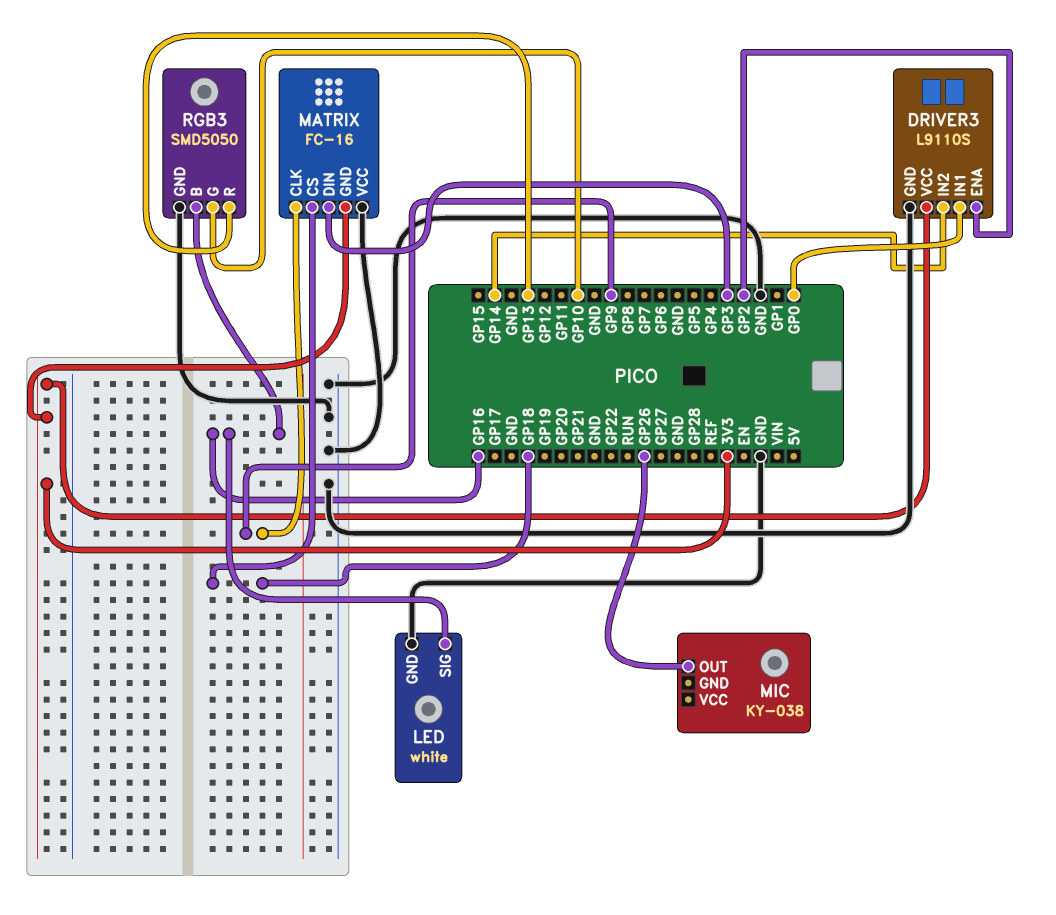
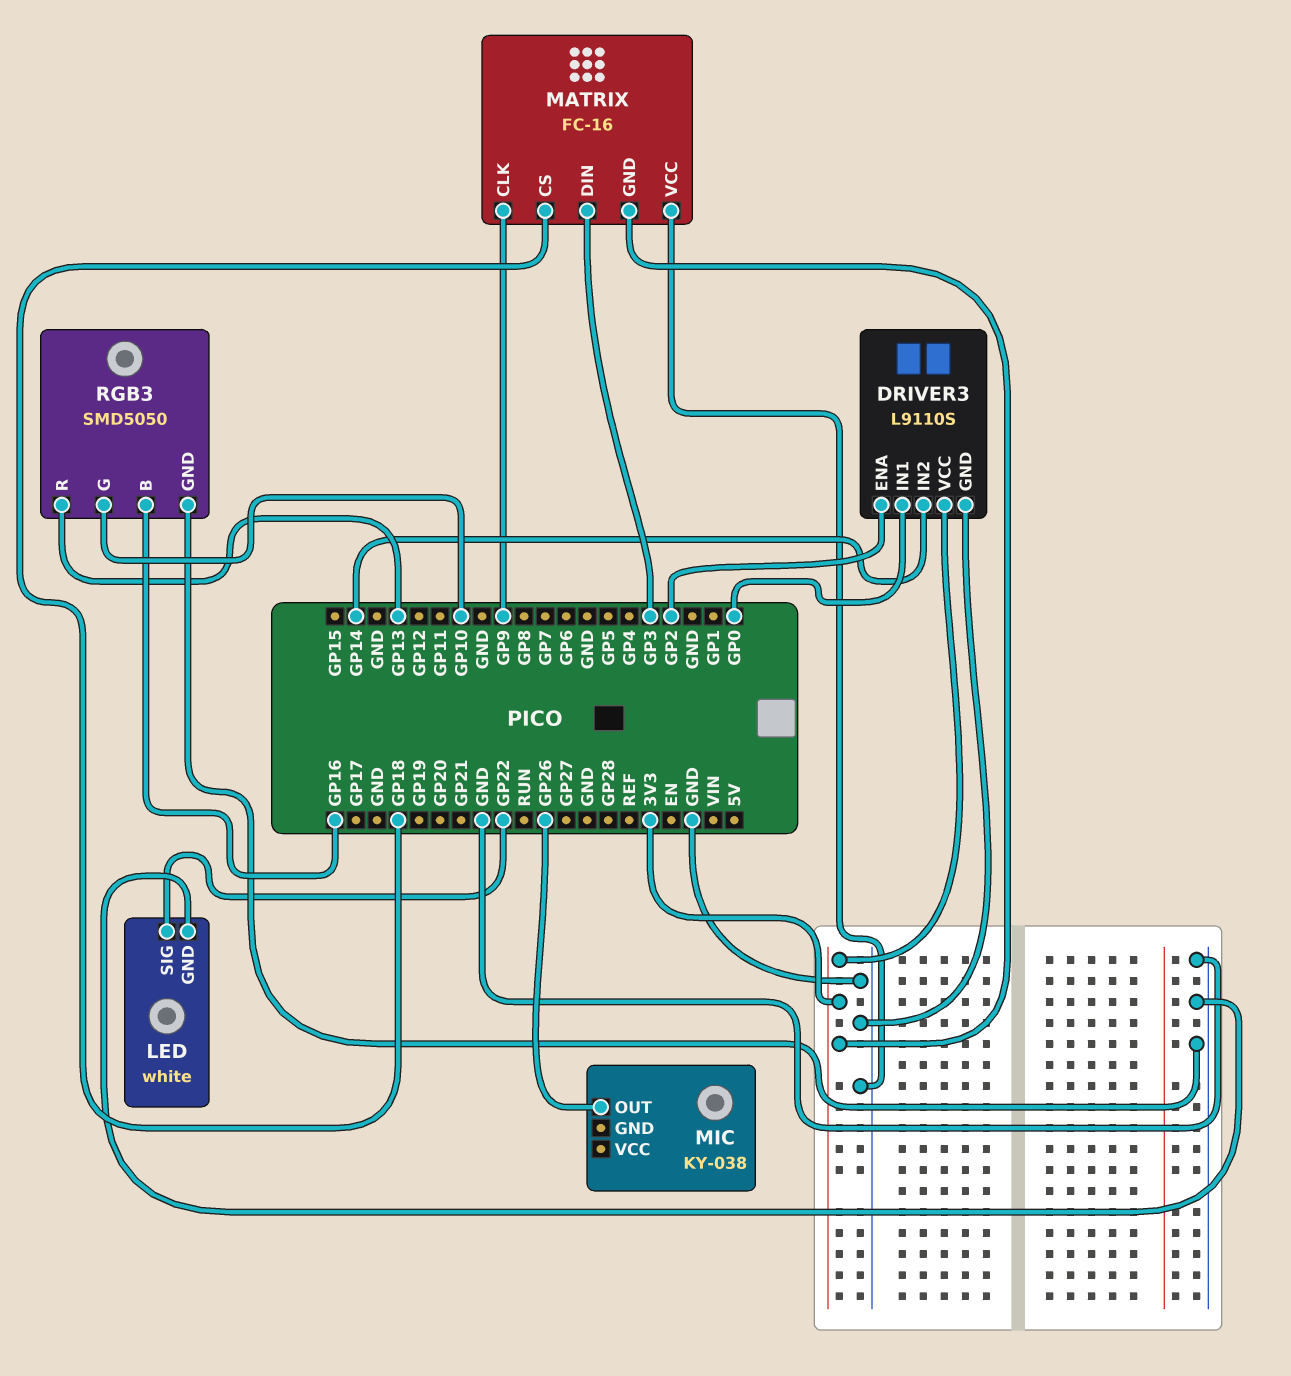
LED pin SIG: GP16 -> GP22

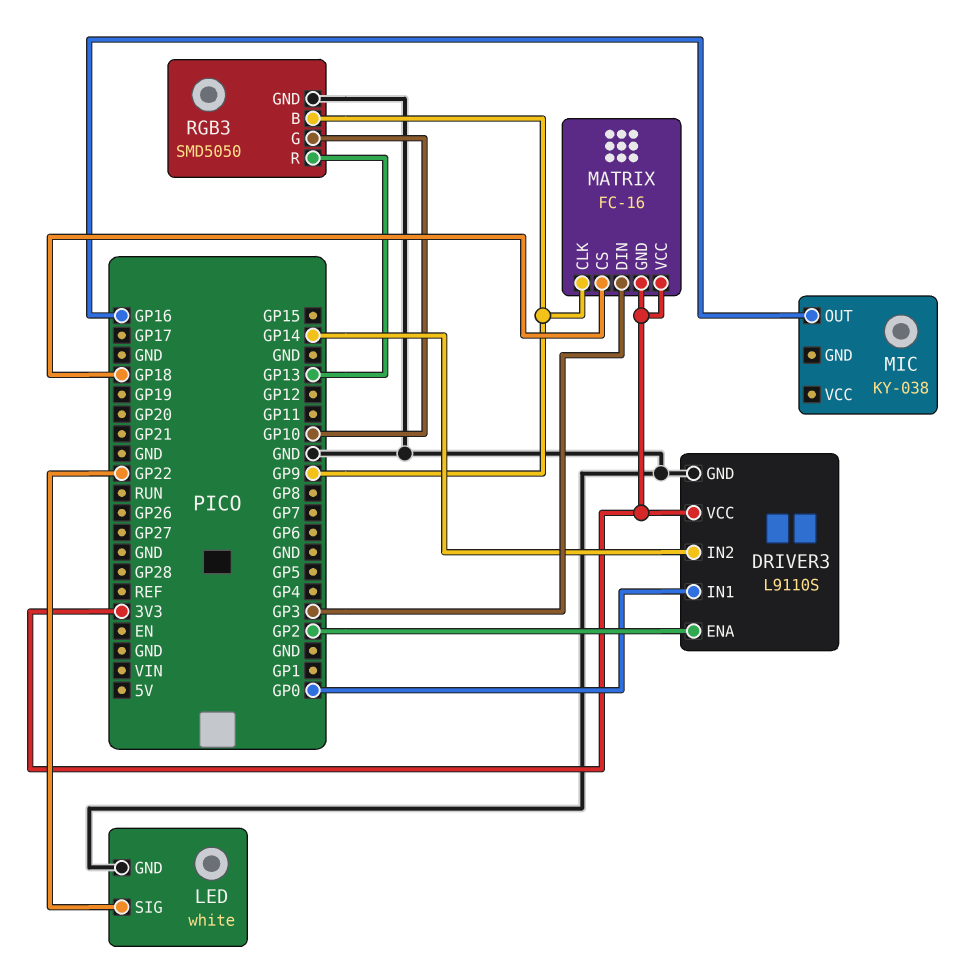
MATRIX pin VCC: GND -> 3V3
MIC pin OUT: GP26 -> GP16
RGB3 pin B: GP16 -> GP9

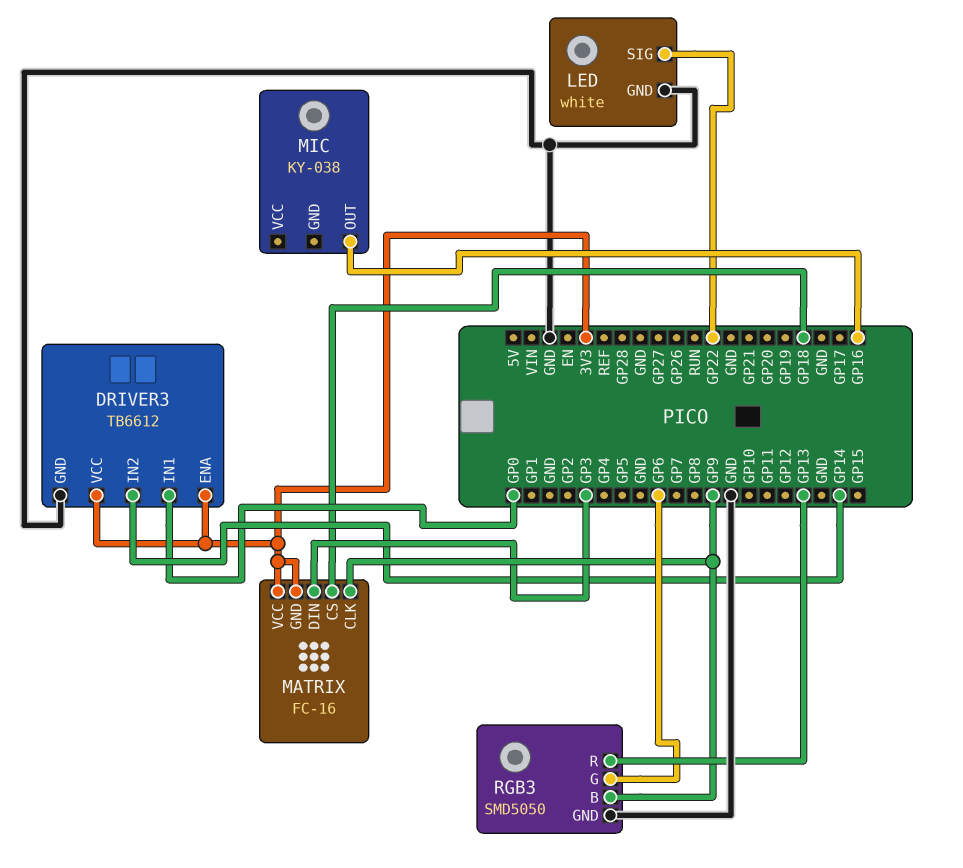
DRIVER3: L9110S -> TB6612
DRIVER3 pin ENA: GP2 -> 3V3
RGB3 pin G: GP10 -> GP6

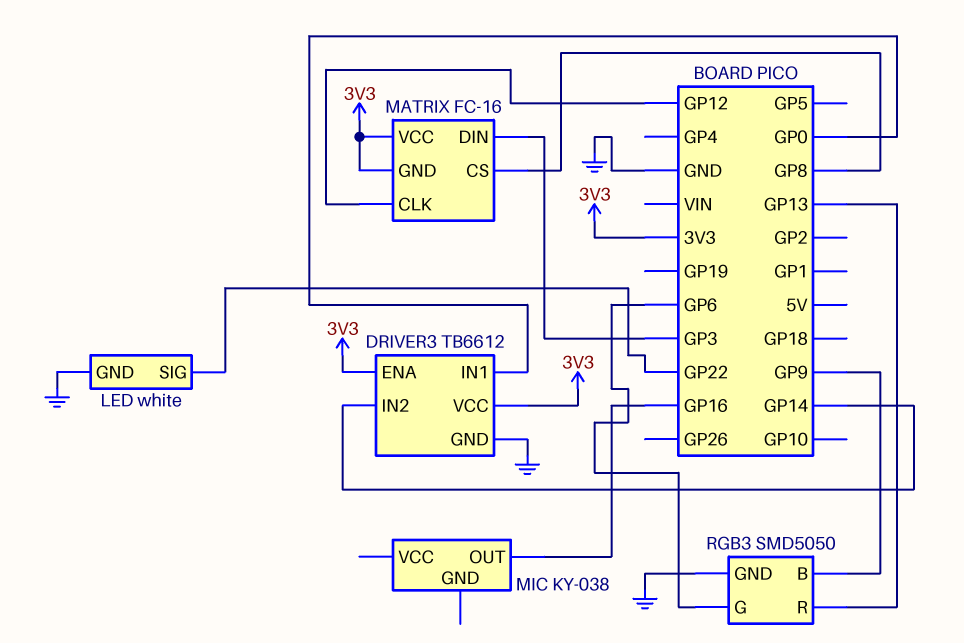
MATRIX pin CLK: GP9 -> GP12
MATRIX pin CS: GP18 -> GP8

